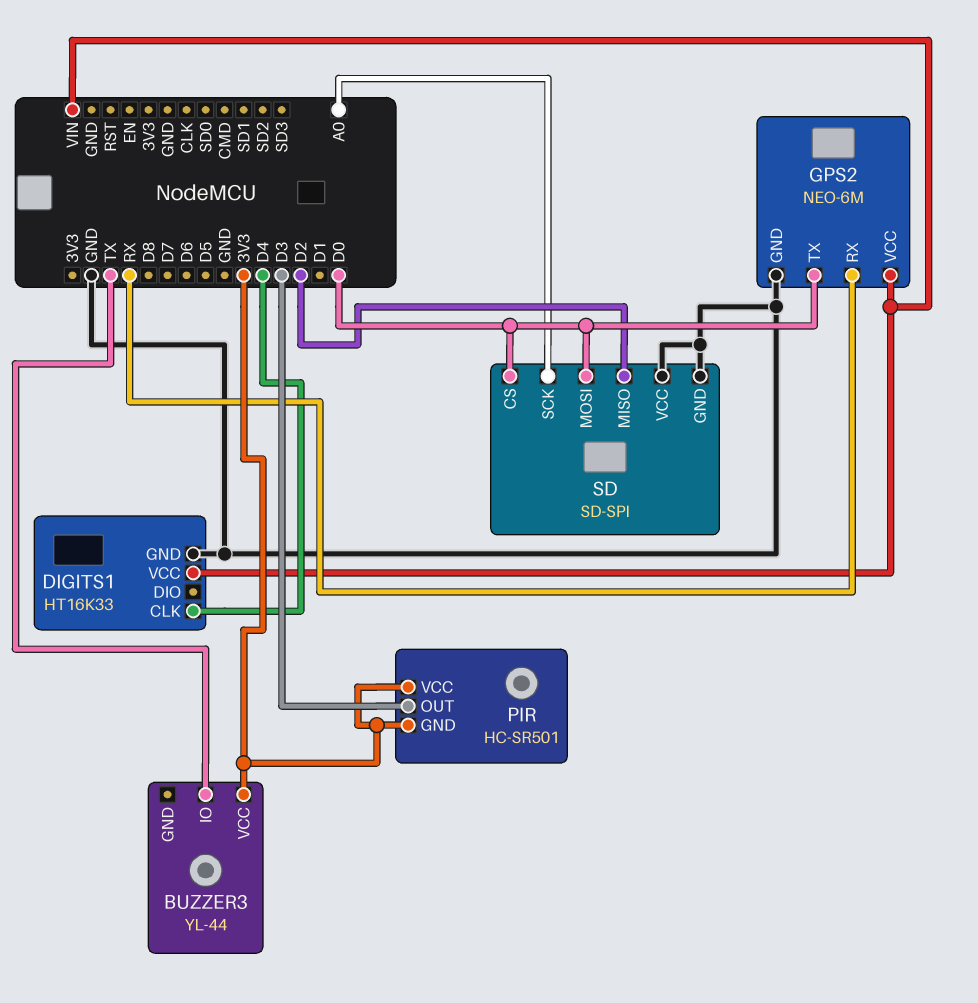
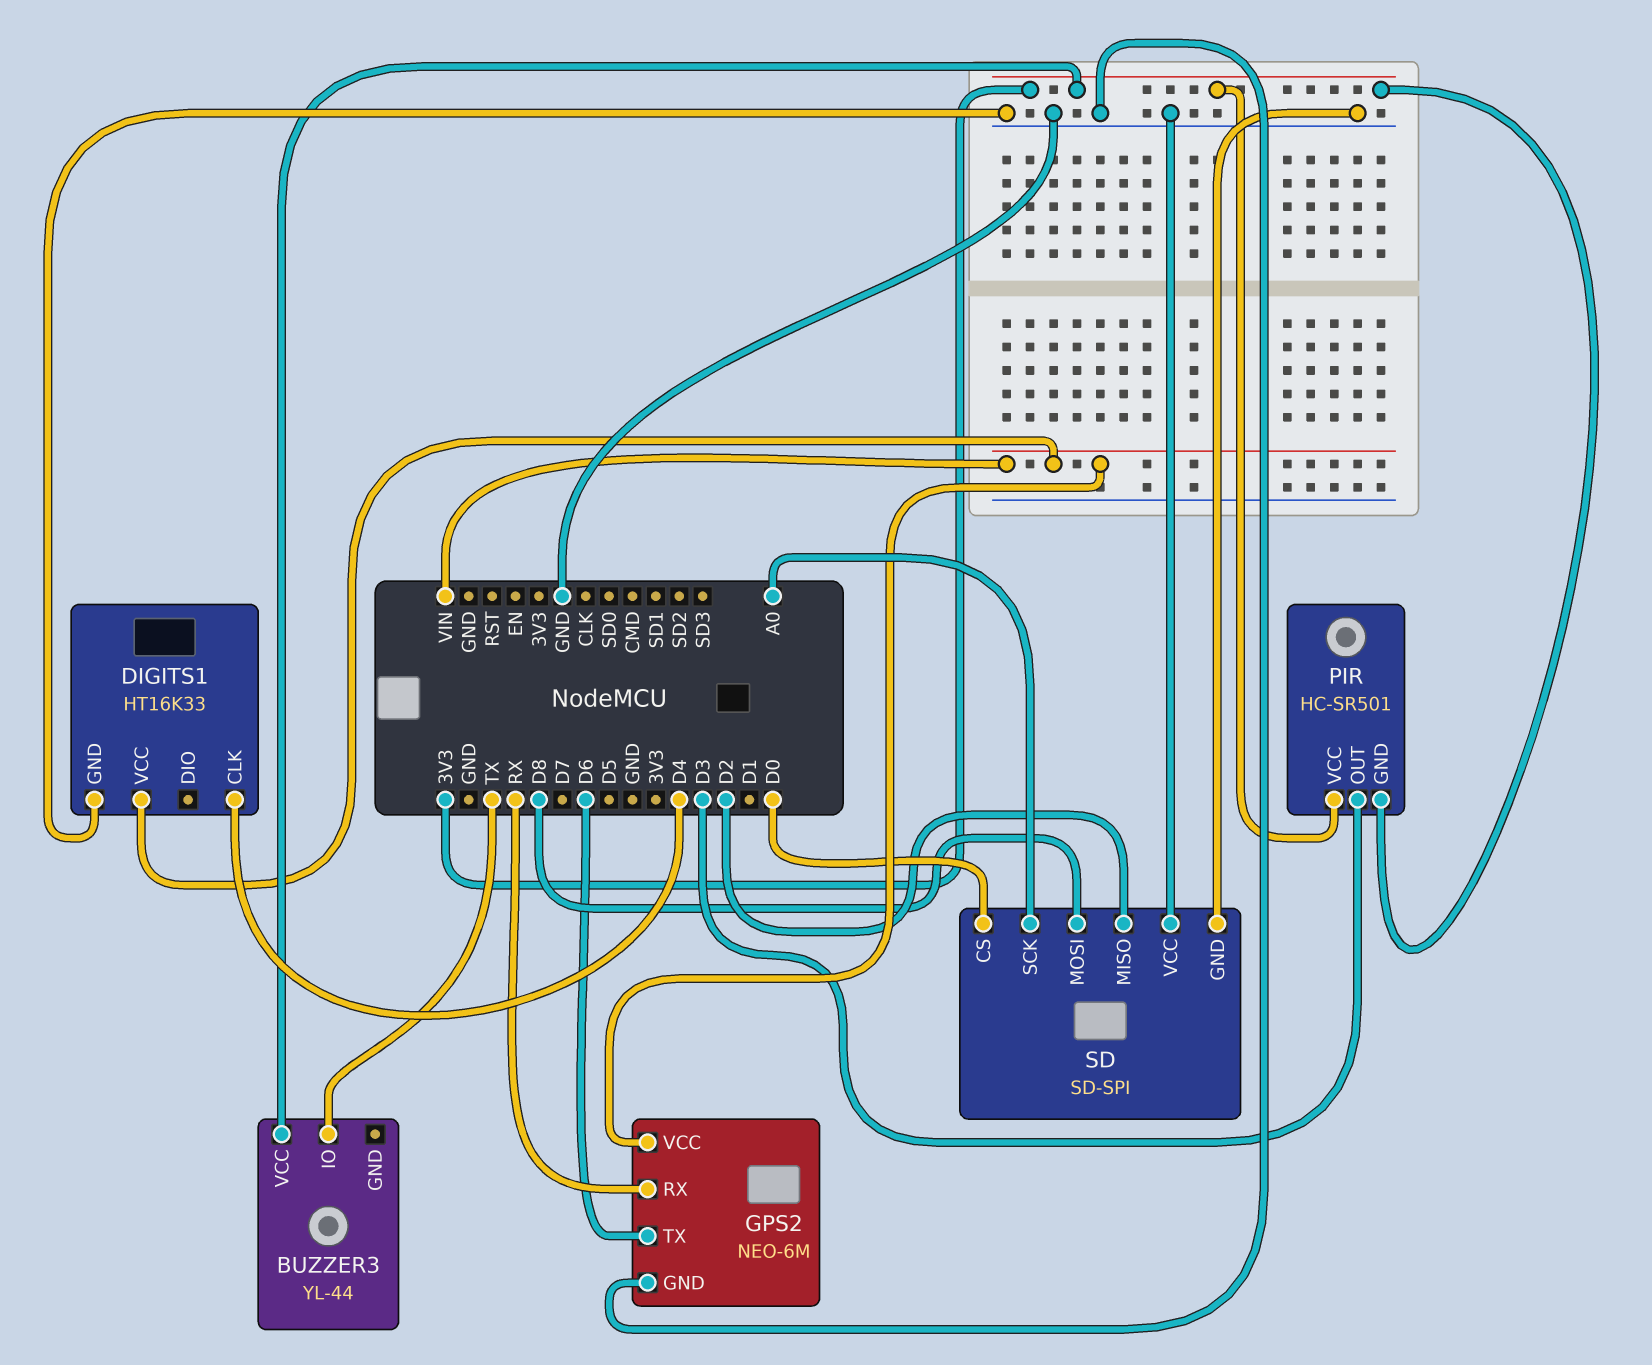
GPS2 pin TX: D0 -> D6
SD pin MOSI: D0 -> D8

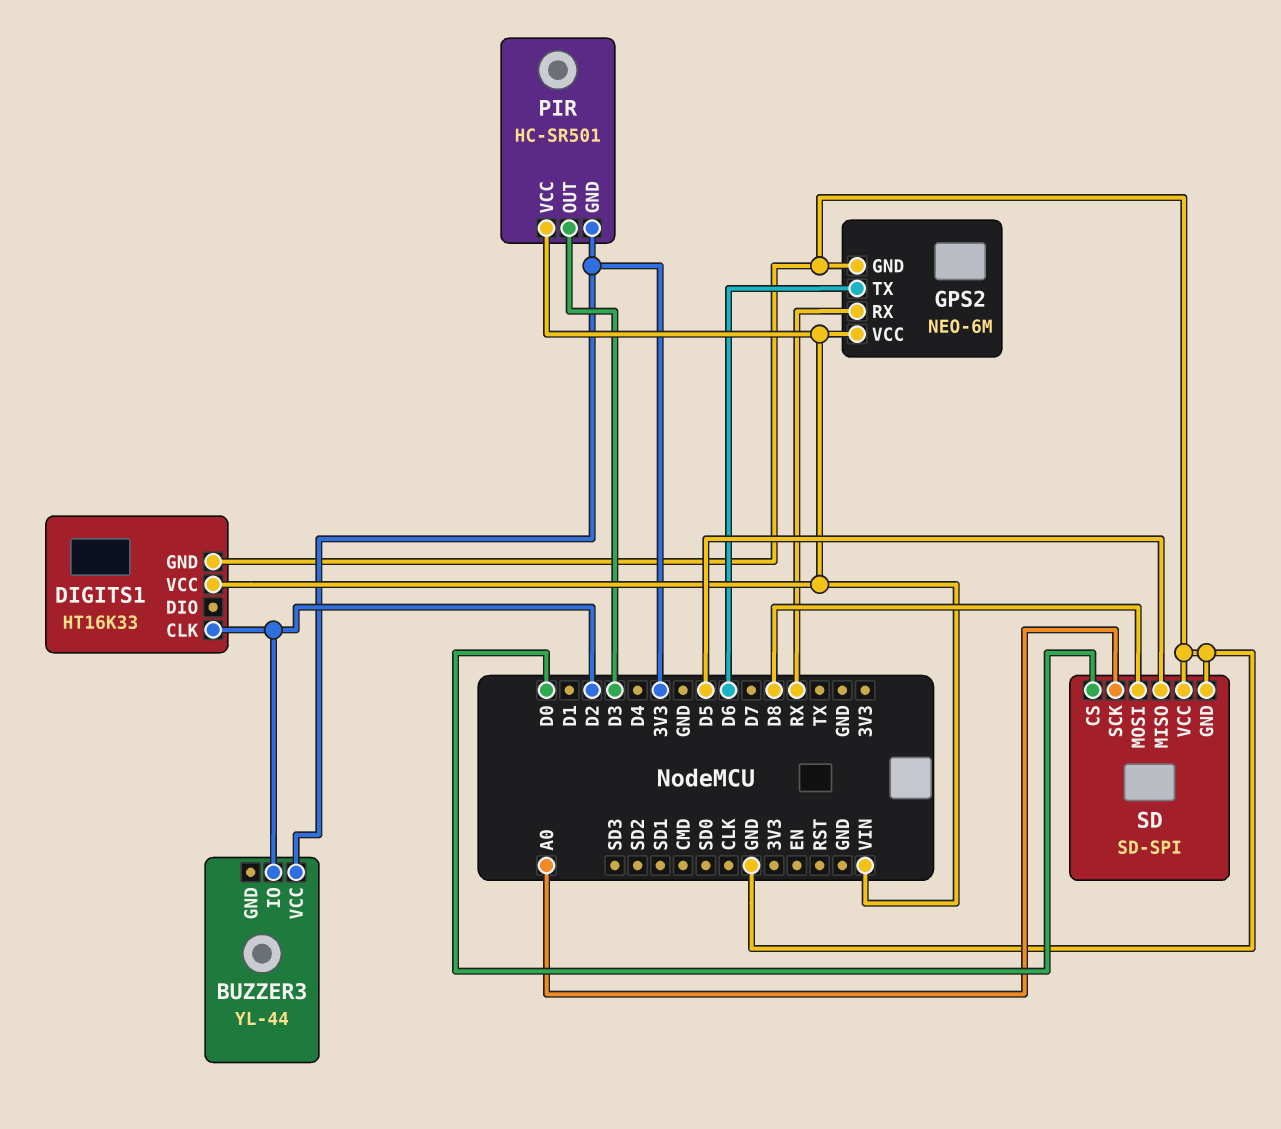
BUZZER3 pin IO: TX -> D2
DIGITS1 pin CLK: D4 -> D2
PIR pin VCC: 3V3 -> VIN
SD pin MISO: D2 -> D5

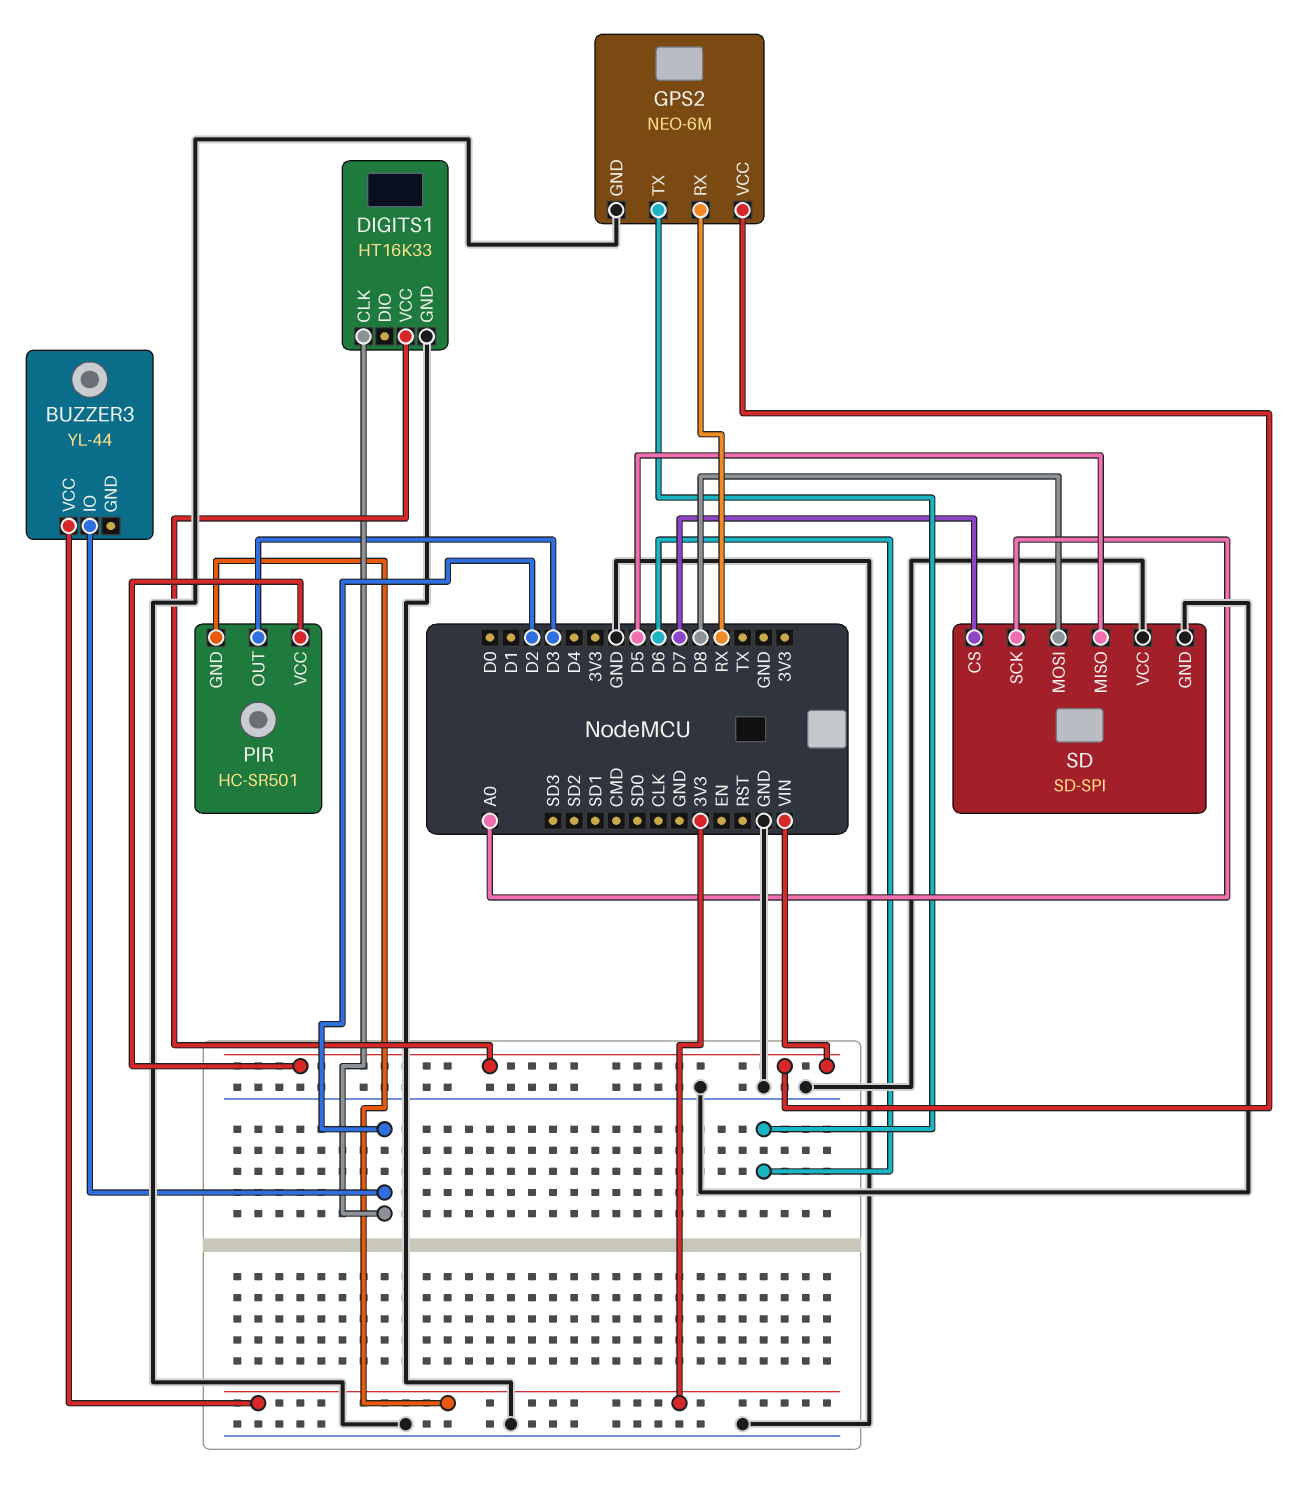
SD pin CS: D0 -> D7

